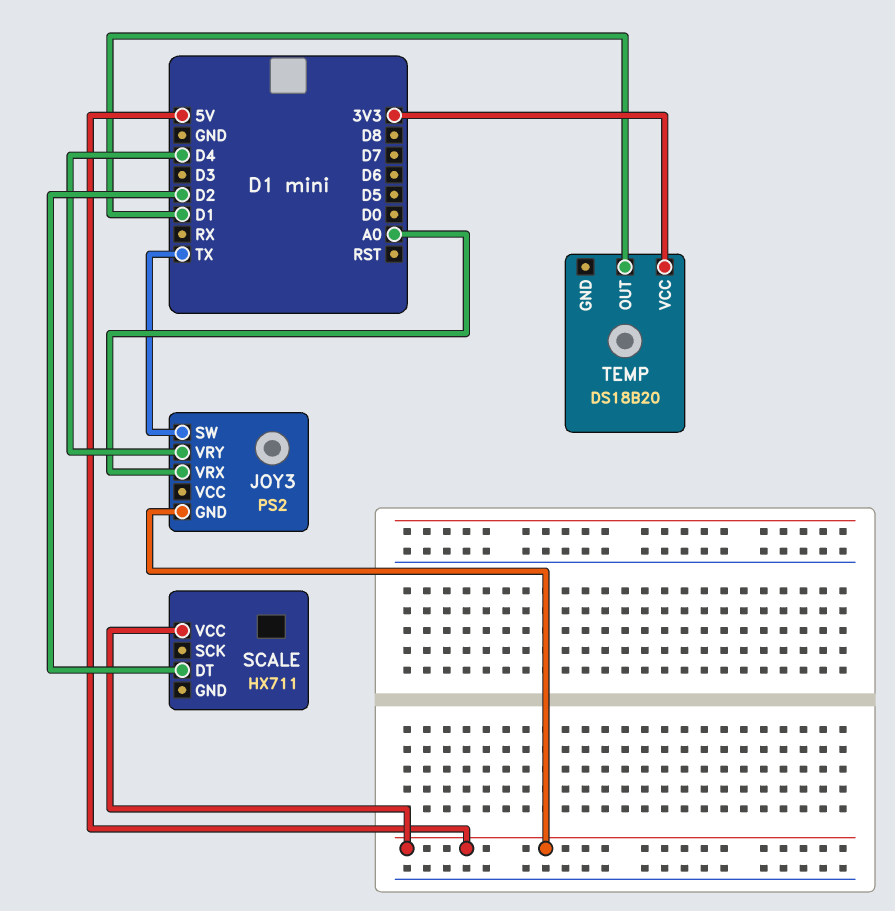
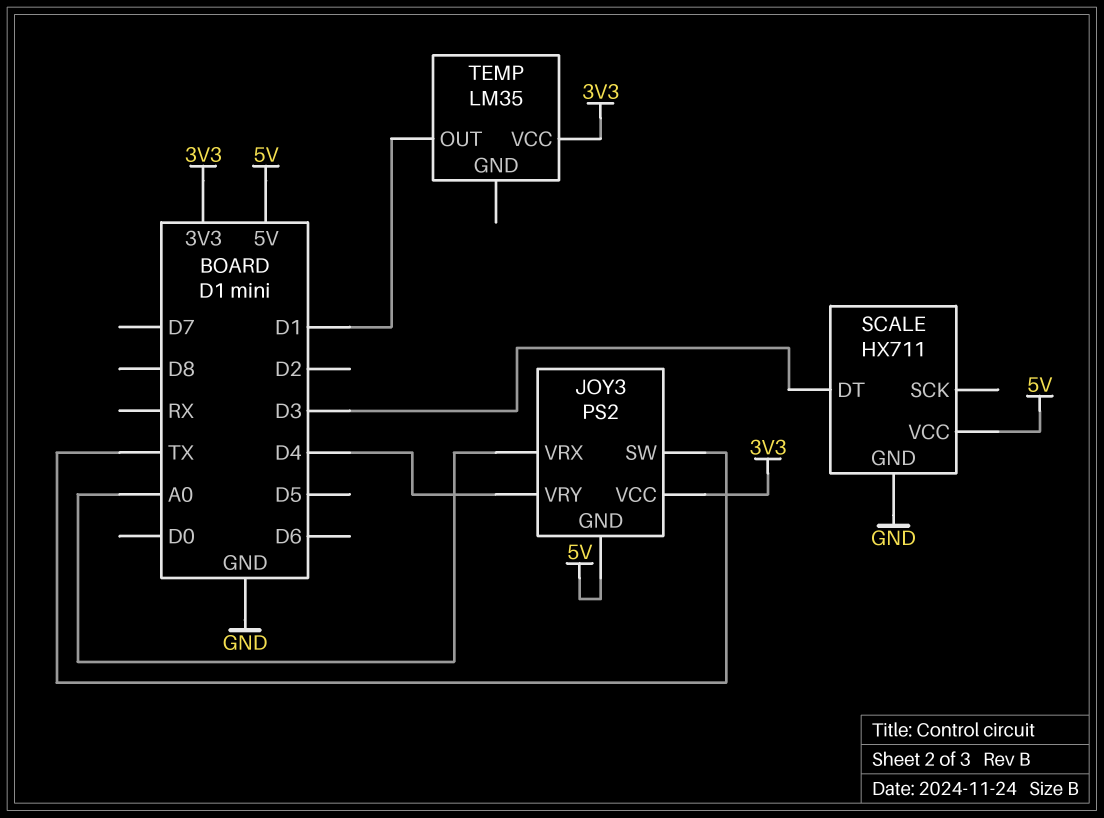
JOY3 pin VCC: none -> 3V3
SCALE pin DT: D2 -> D3
SCALE pin GND: none -> GND
TEMP: DS18B20 -> LM35

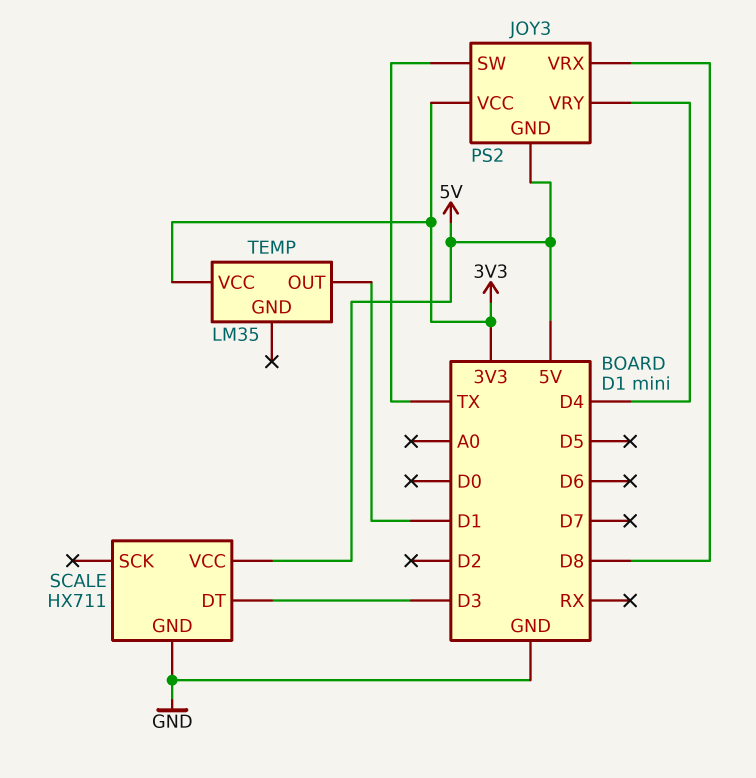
JOY3 pin VRX: A0 -> D8

